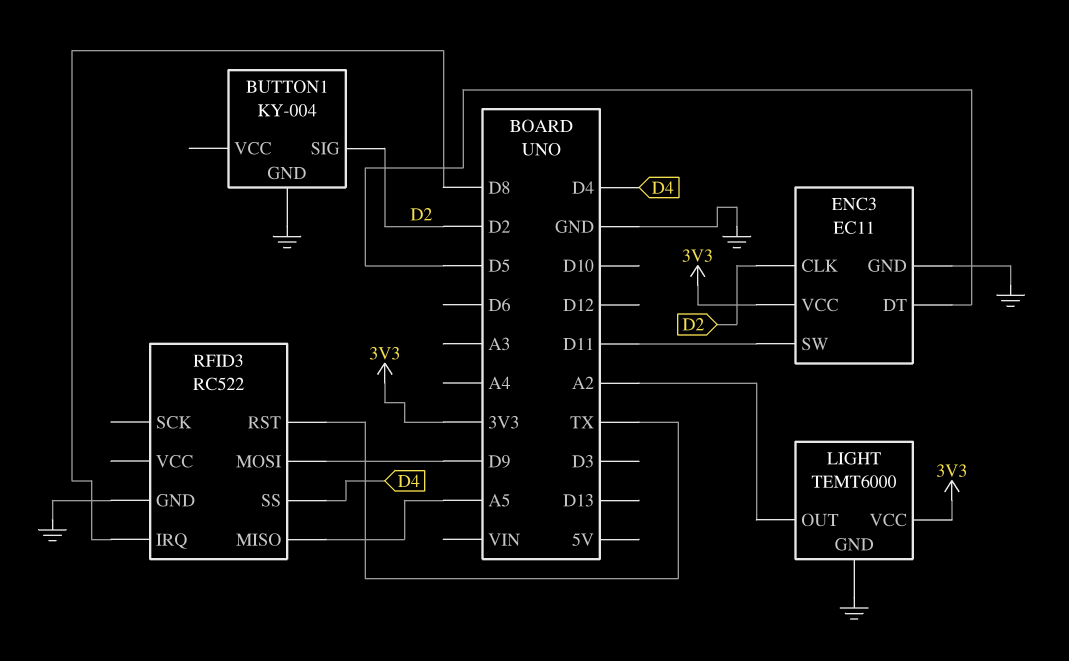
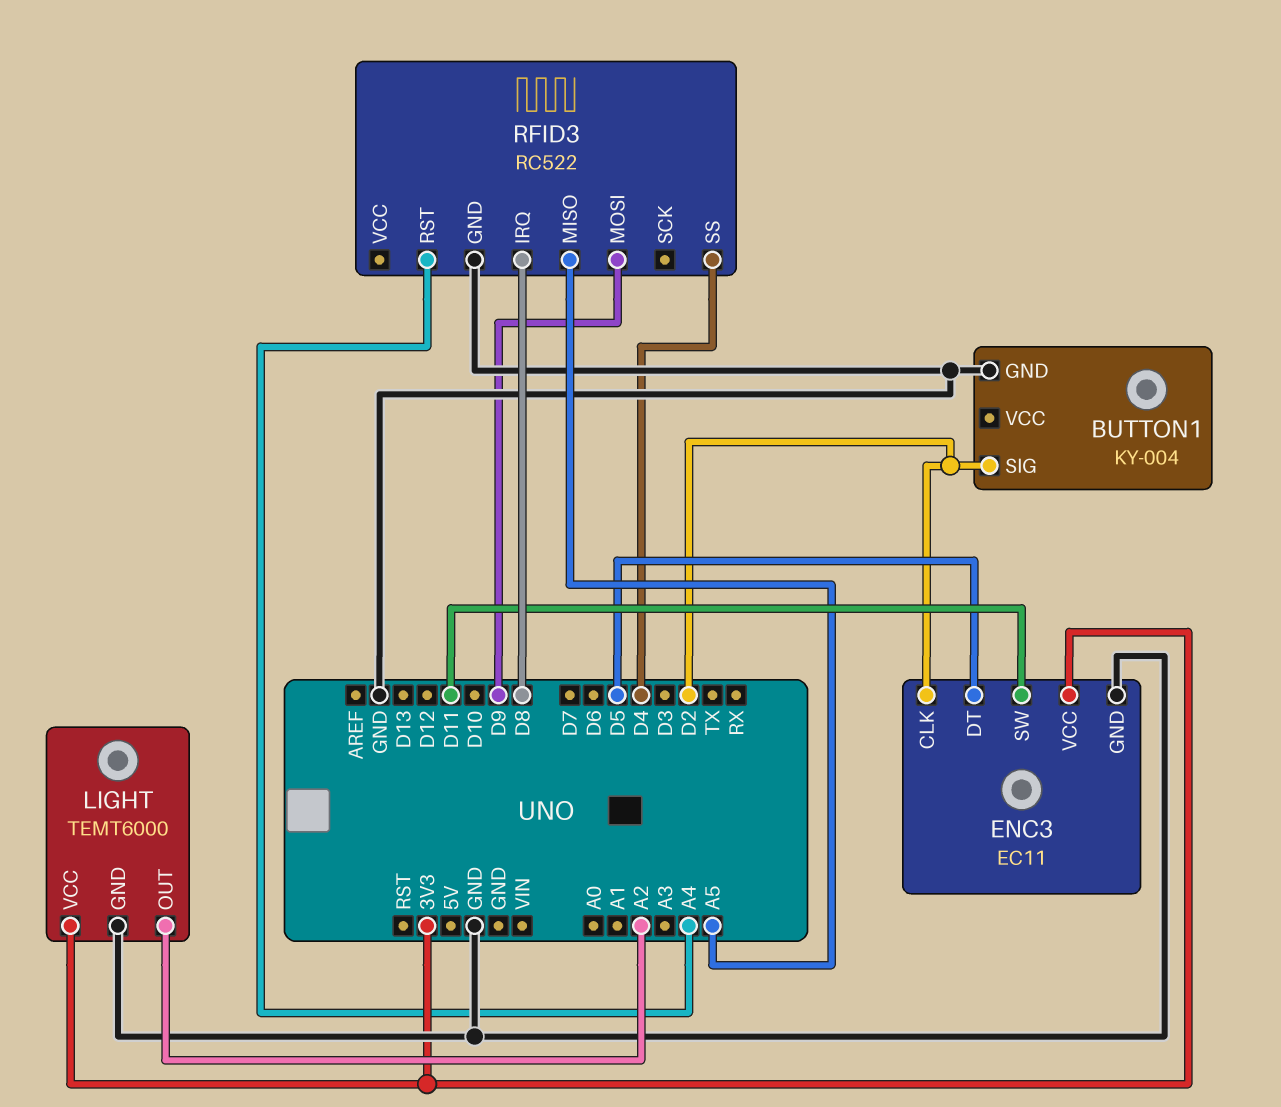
RFID3 pin RST: TX -> A4

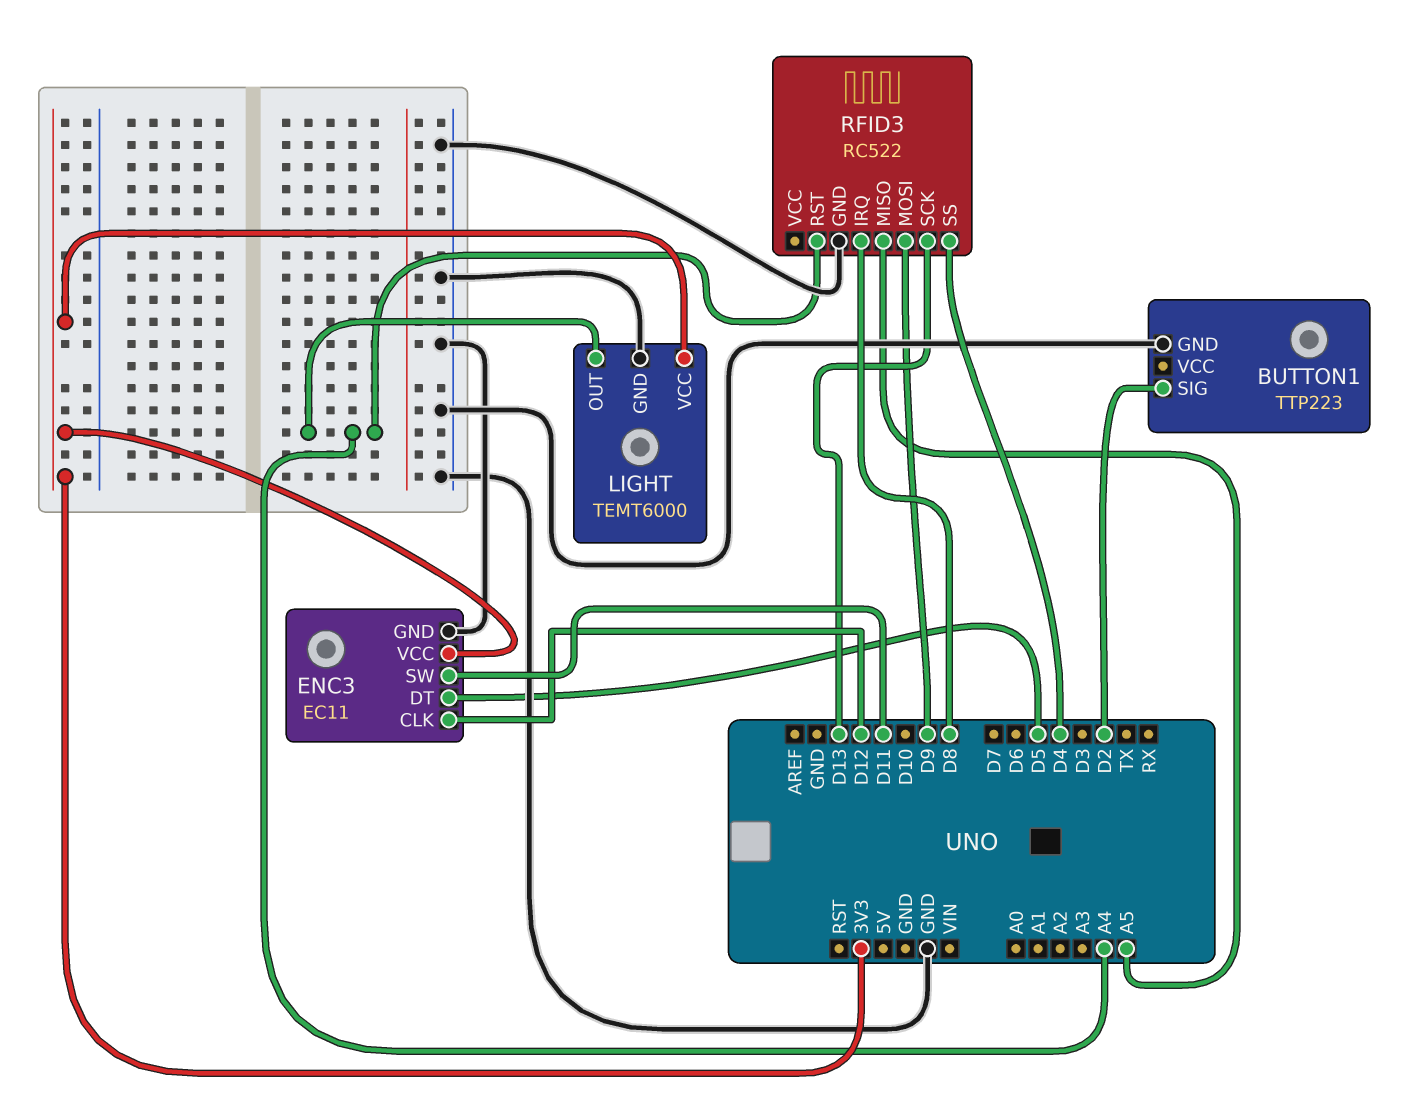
BUTTON1: KY-004 -> TTP223
ENC3 pin CLK: D2 -> D12
LIGHT pin OUT: A2 -> A4
RFID3 pin SCK: none -> D13

